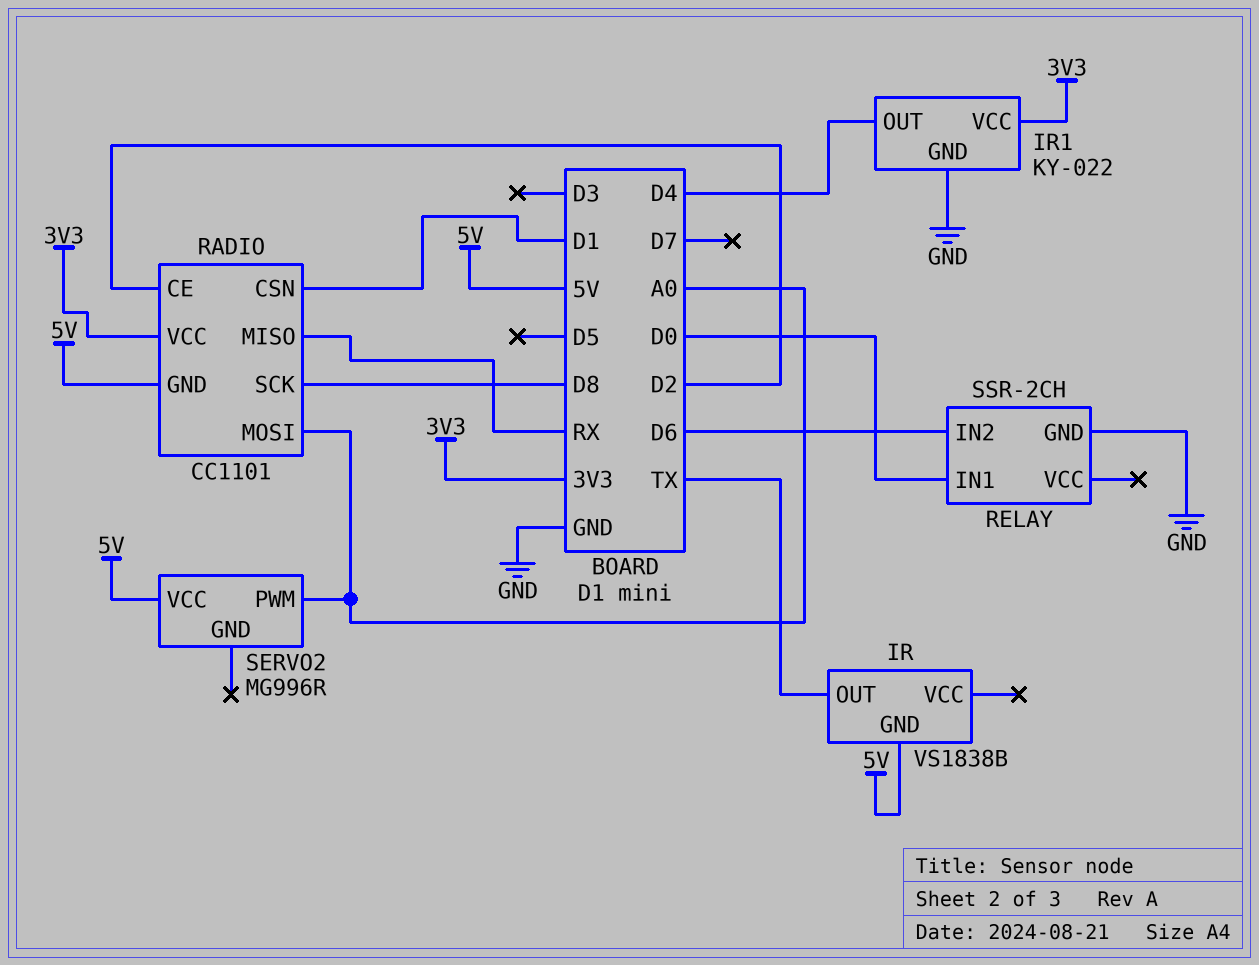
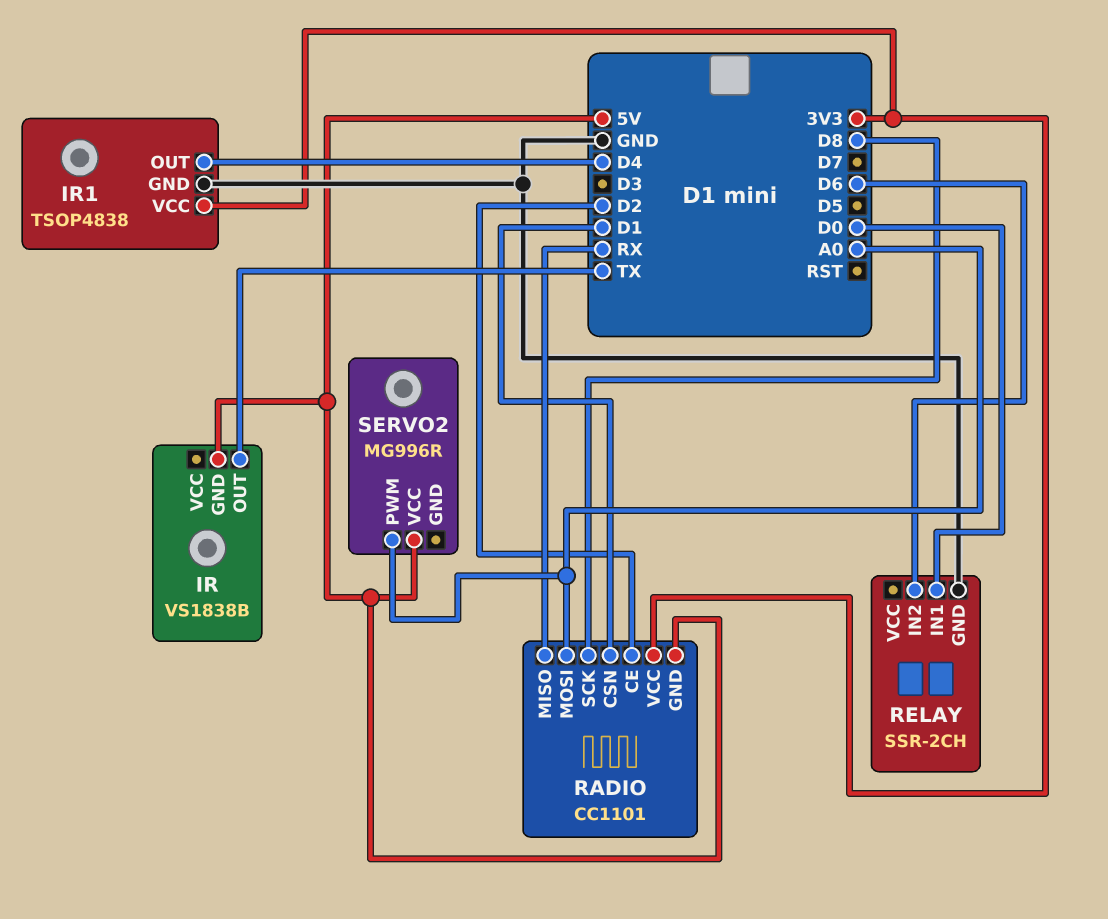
IR1: KY-022 -> TSOP4838

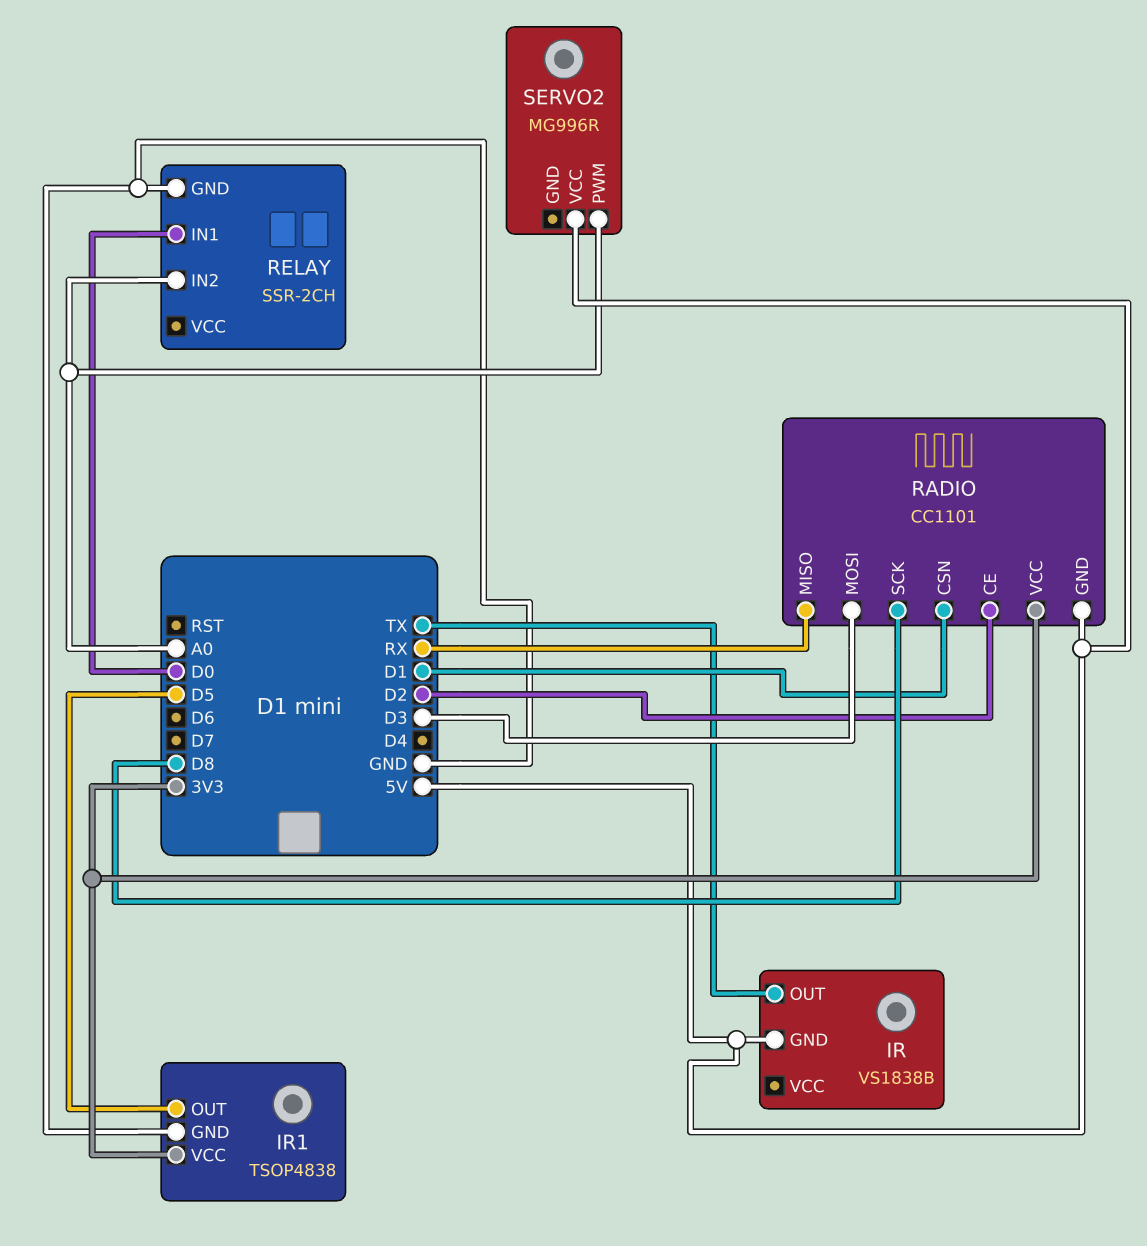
IR1 pin OUT: D4 -> D5
RADIO pin MOSI: A0 -> D3
RELAY pin IN2: D6 -> A0

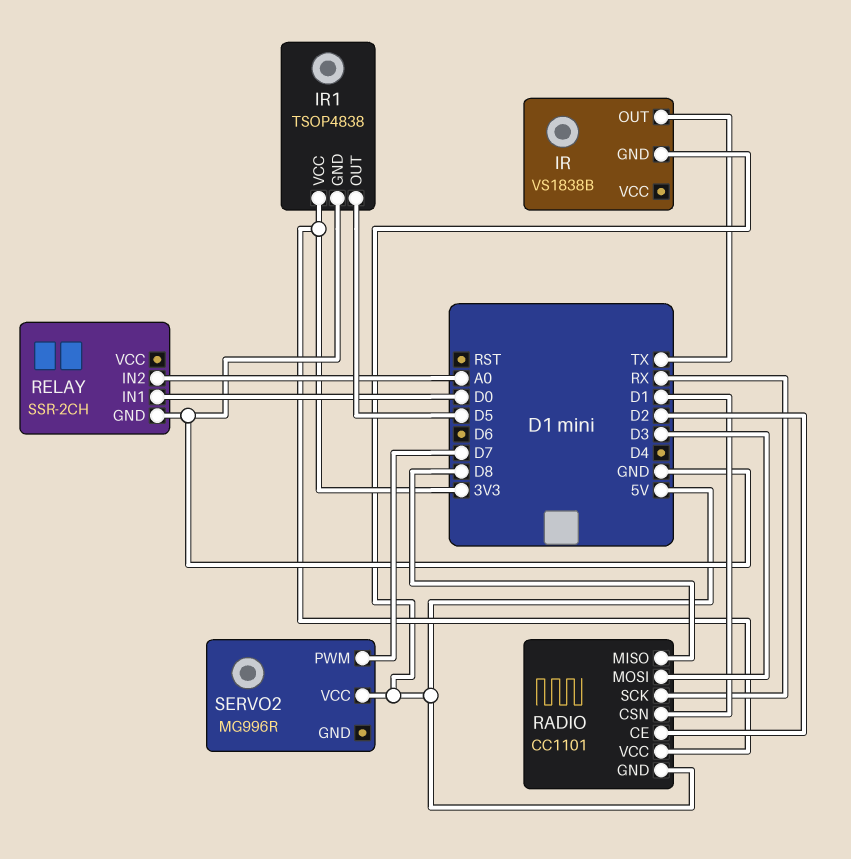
RADIO pin MISO: RX -> D8
RADIO pin SCK: D8 -> RX
SERVO2 pin PWM: A0 -> D7

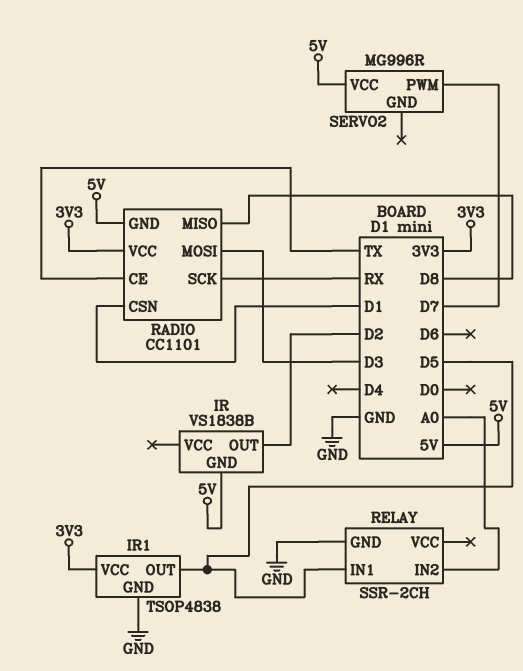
IR pin OUT: TX -> D2
RADIO pin CE: D2 -> TX
RELAY pin IN1: D0 -> D5

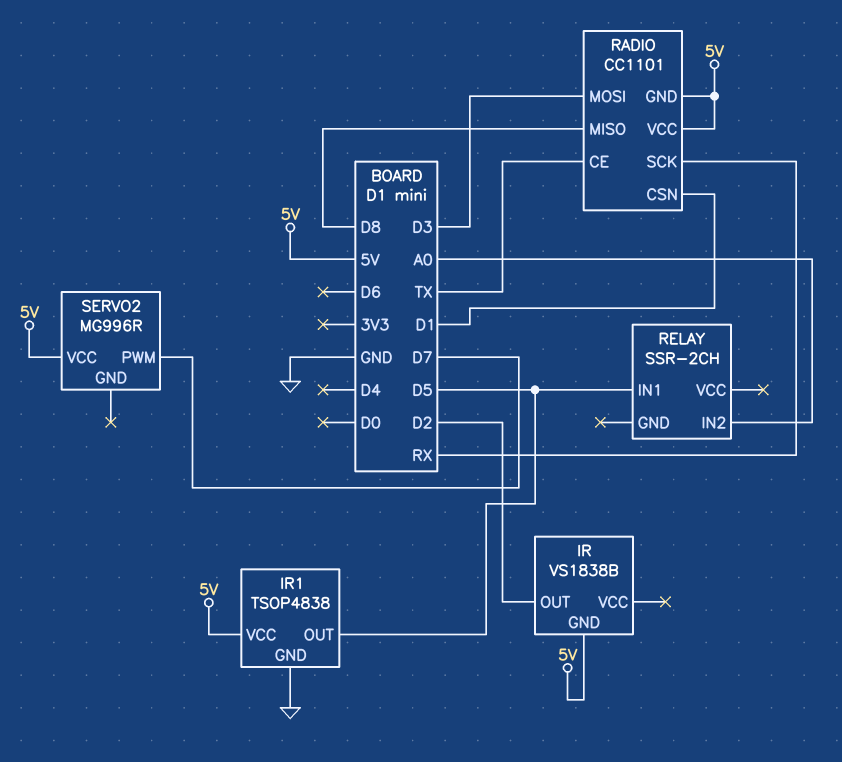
IR1 pin VCC: 3V3 -> 5V
RADIO pin VCC: 3V3 -> 5V
RELAY pin GND: GND -> none

